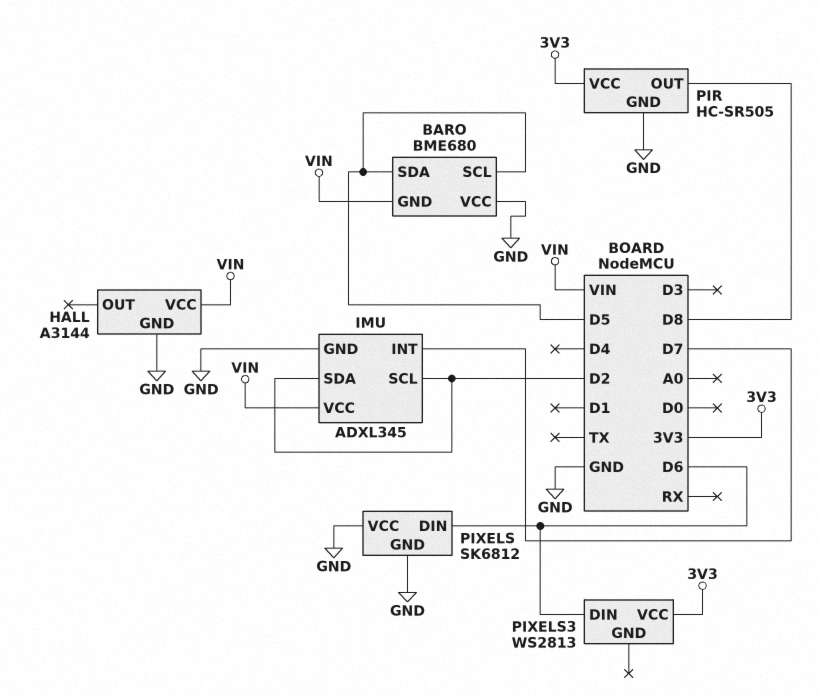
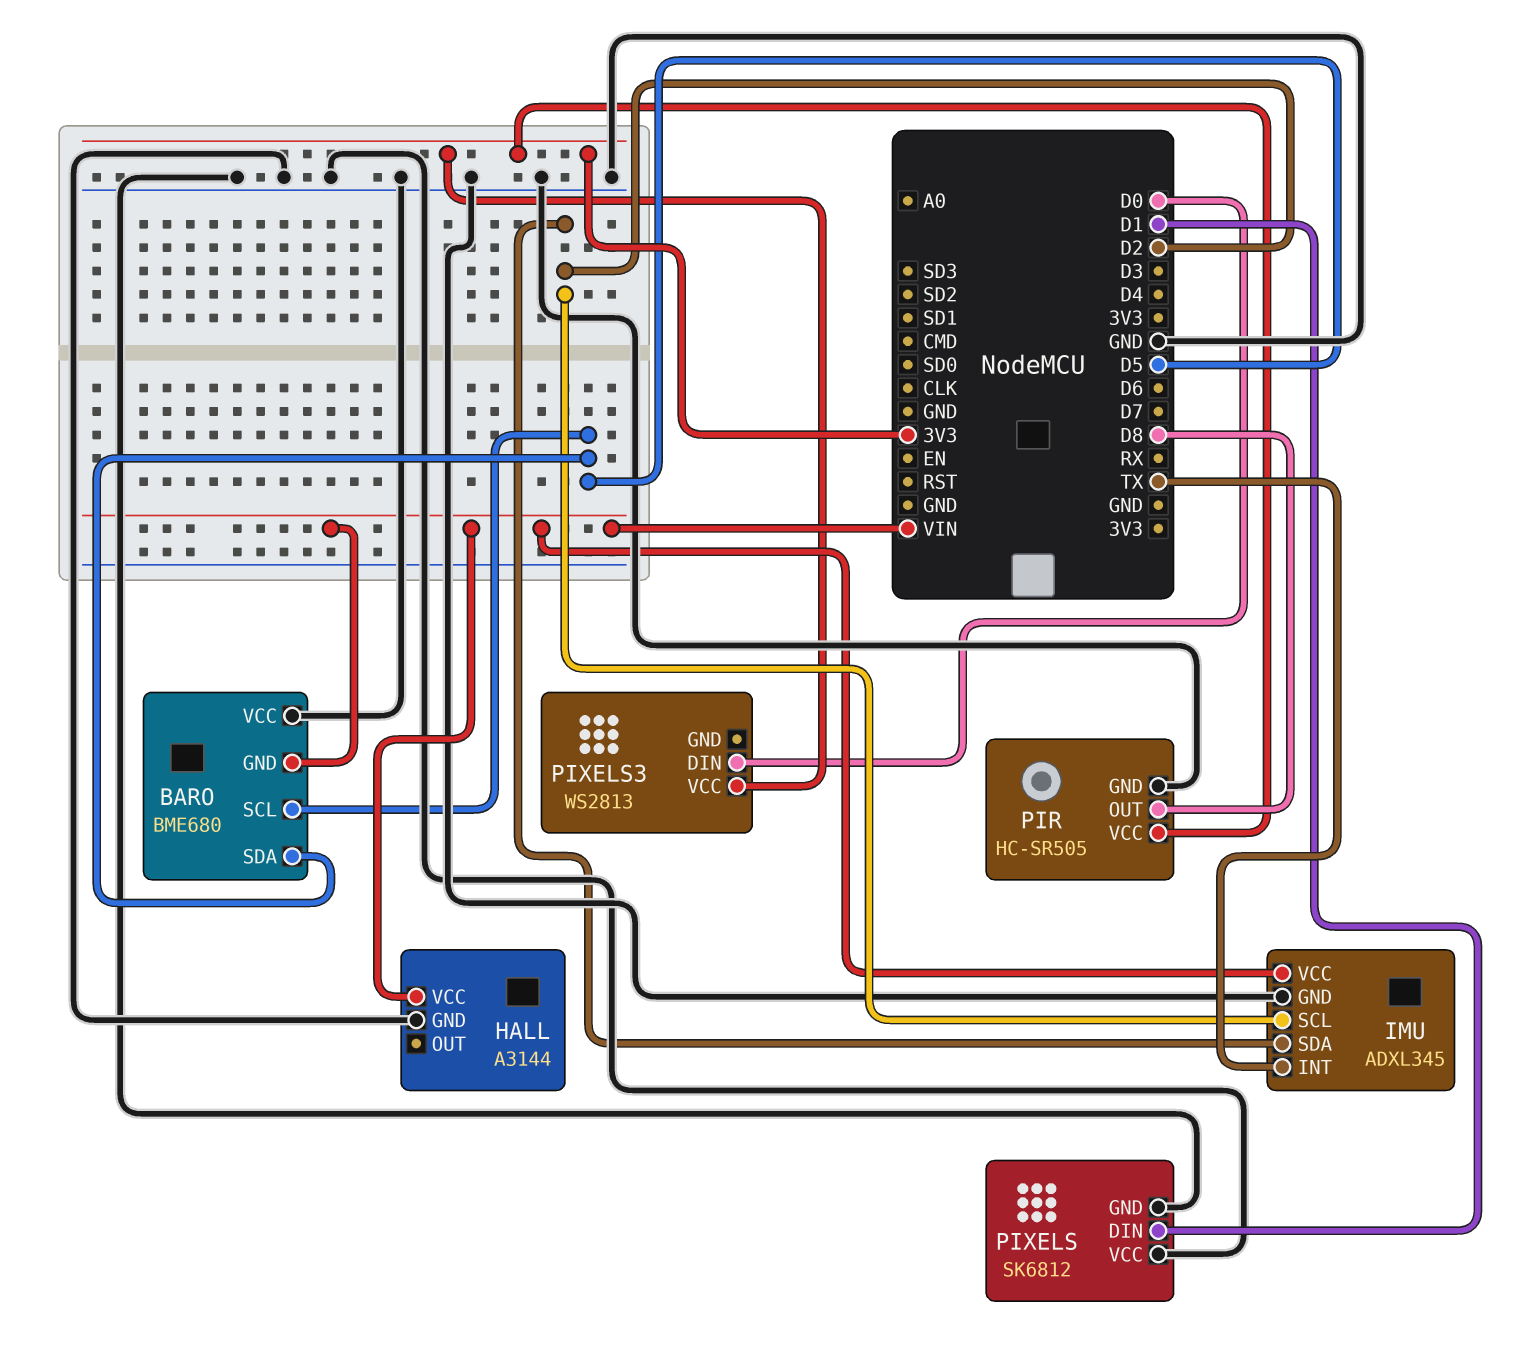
IMU pin INT: D7 -> TX
PIXELS pin DIN: D6 -> D1
PIXELS3 pin DIN: D6 -> D0

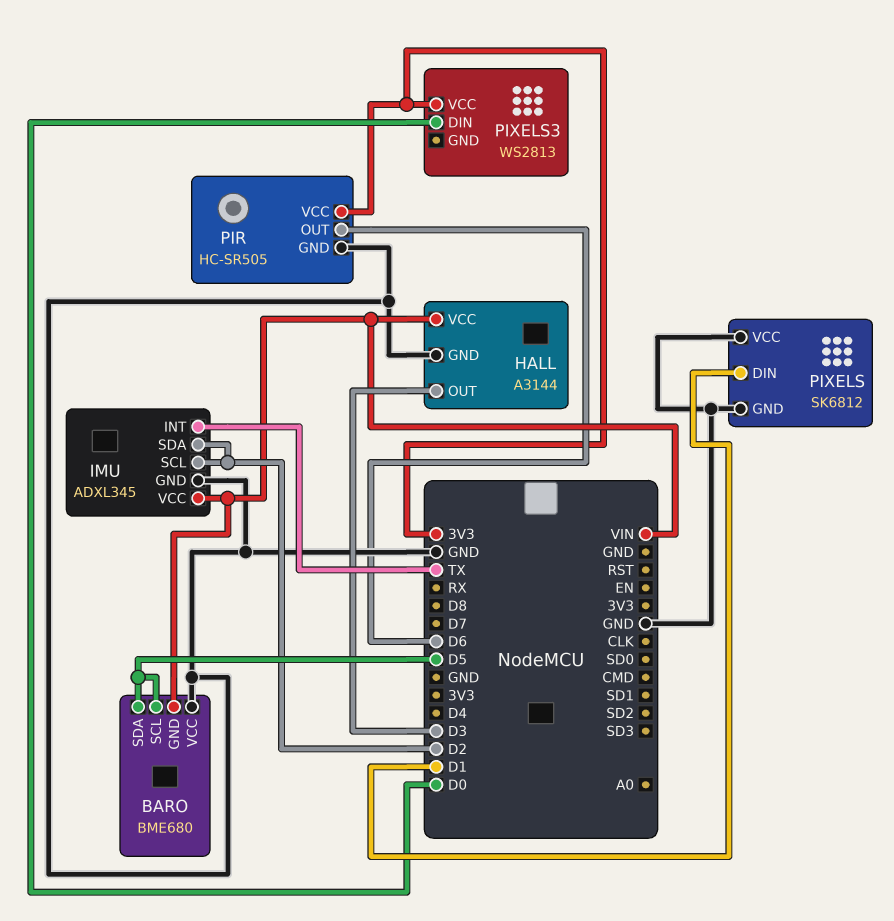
HALL pin OUT: none -> D3
PIR pin OUT: D8 -> D6

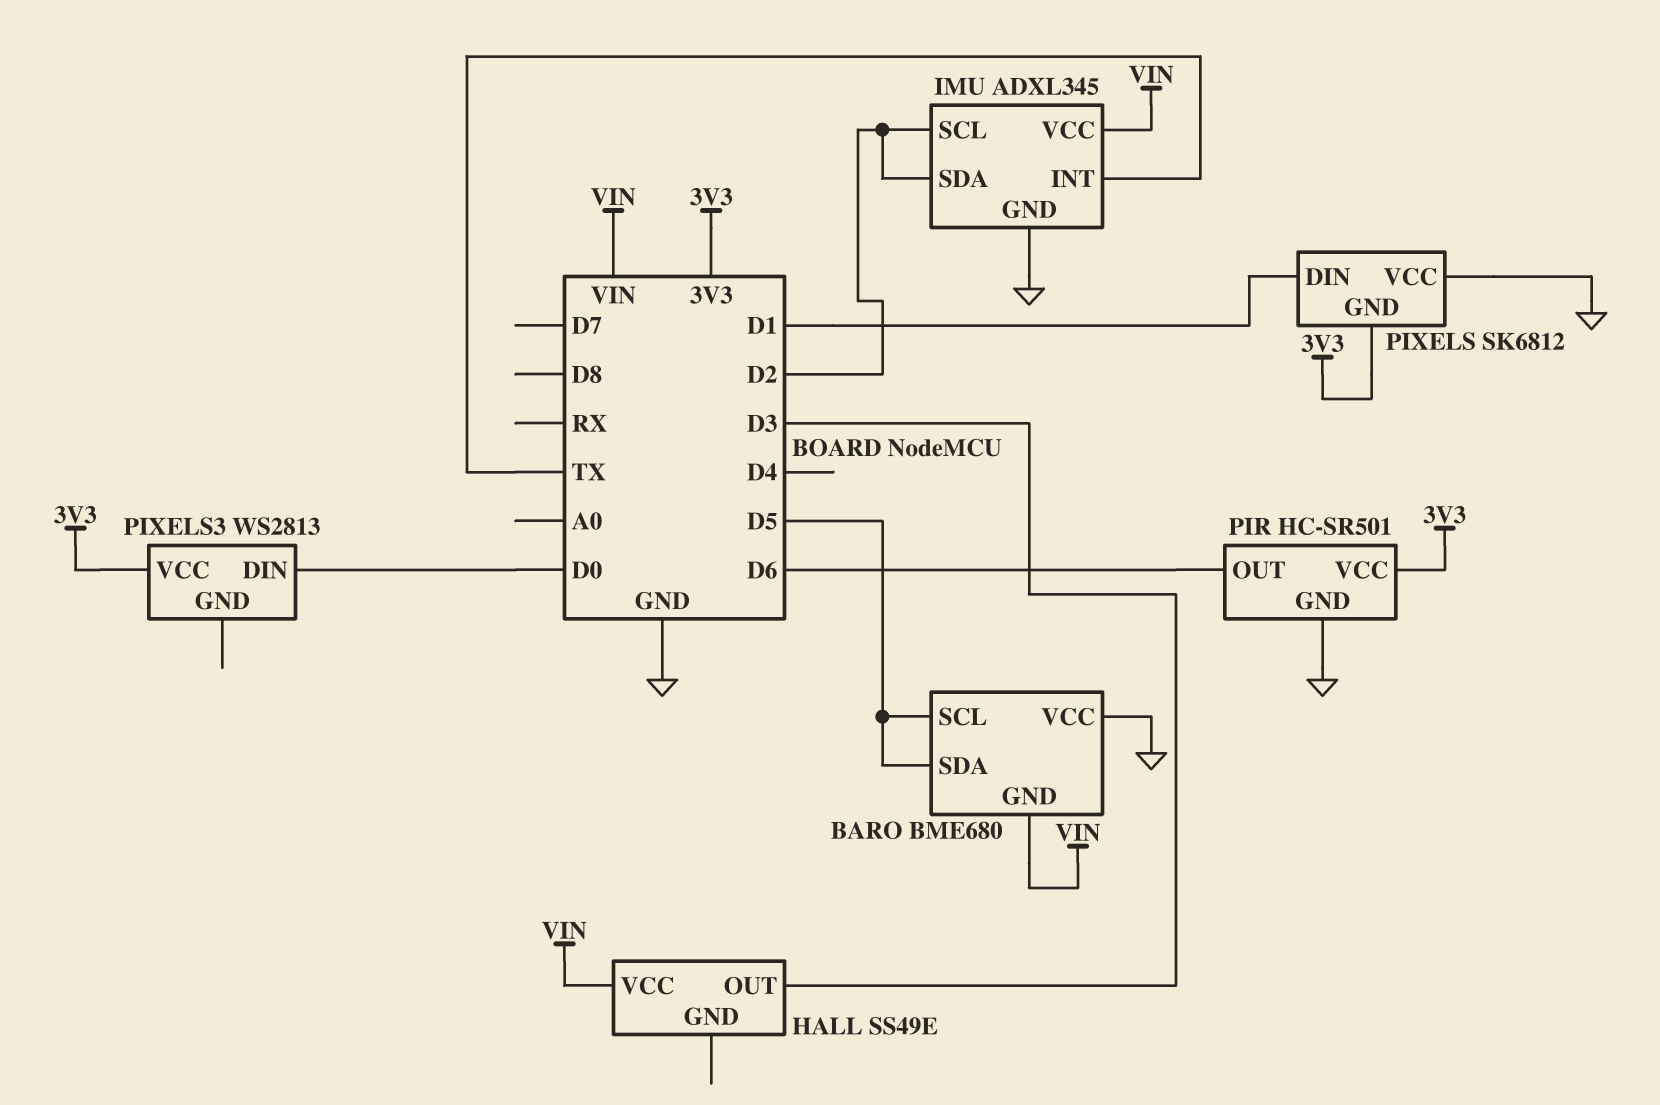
HALL: A3144 -> SS49E
HALL pin GND: GND -> none
PIR: HC-SR505 -> HC-SR501
PIXELS pin GND: GND -> 3V3

